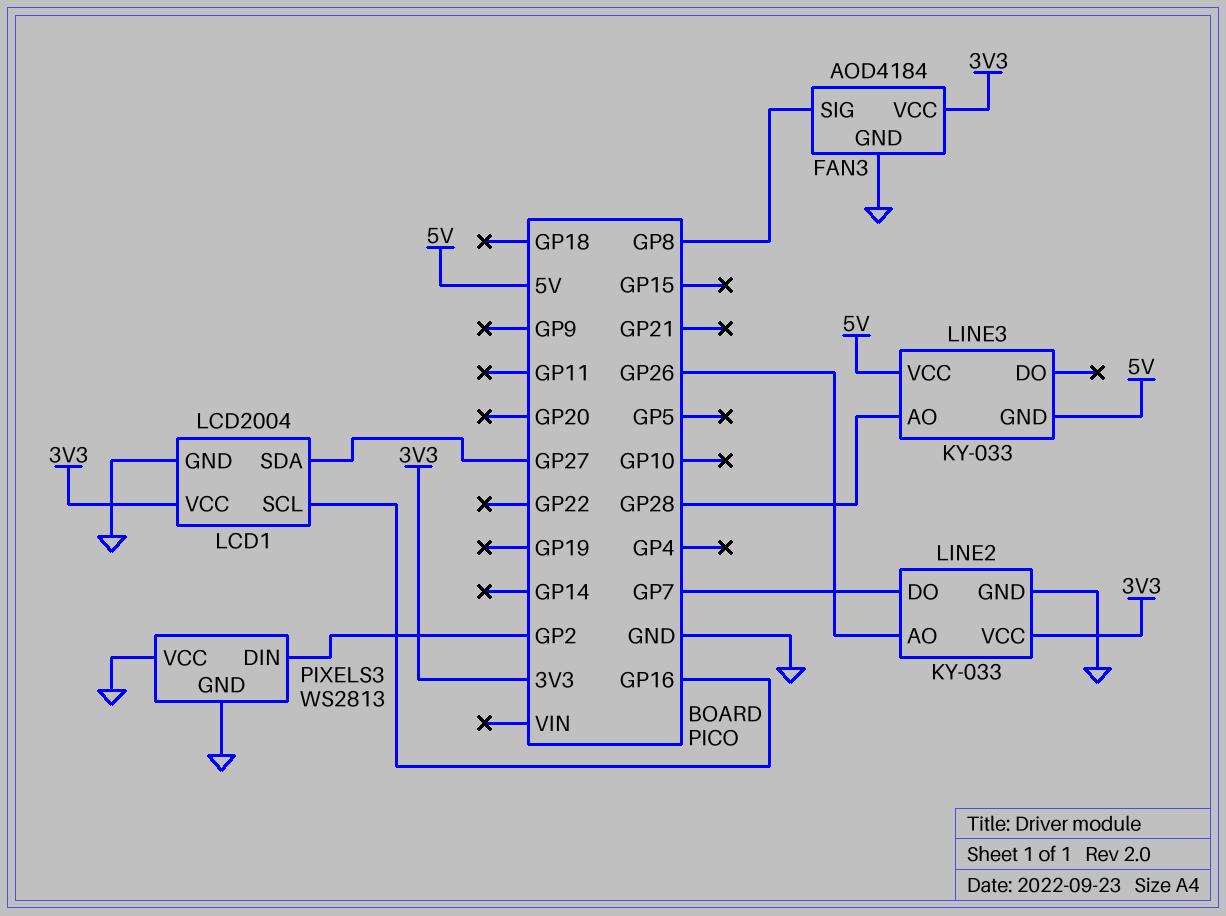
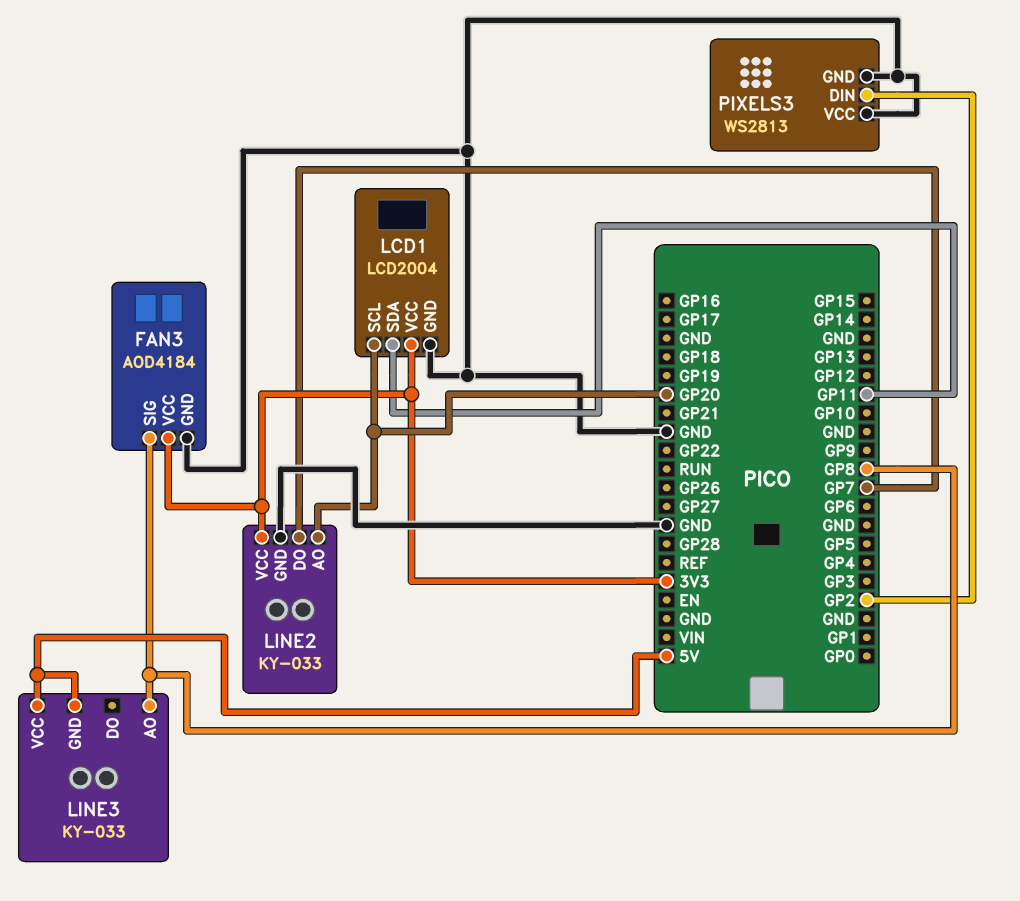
LCD1 pin SCL: GP16 -> GP20
LCD1 pin SDA: GP27 -> GP11
LINE2 pin AO: GP26 -> GP20
LINE3 pin AO: GP28 -> GP8

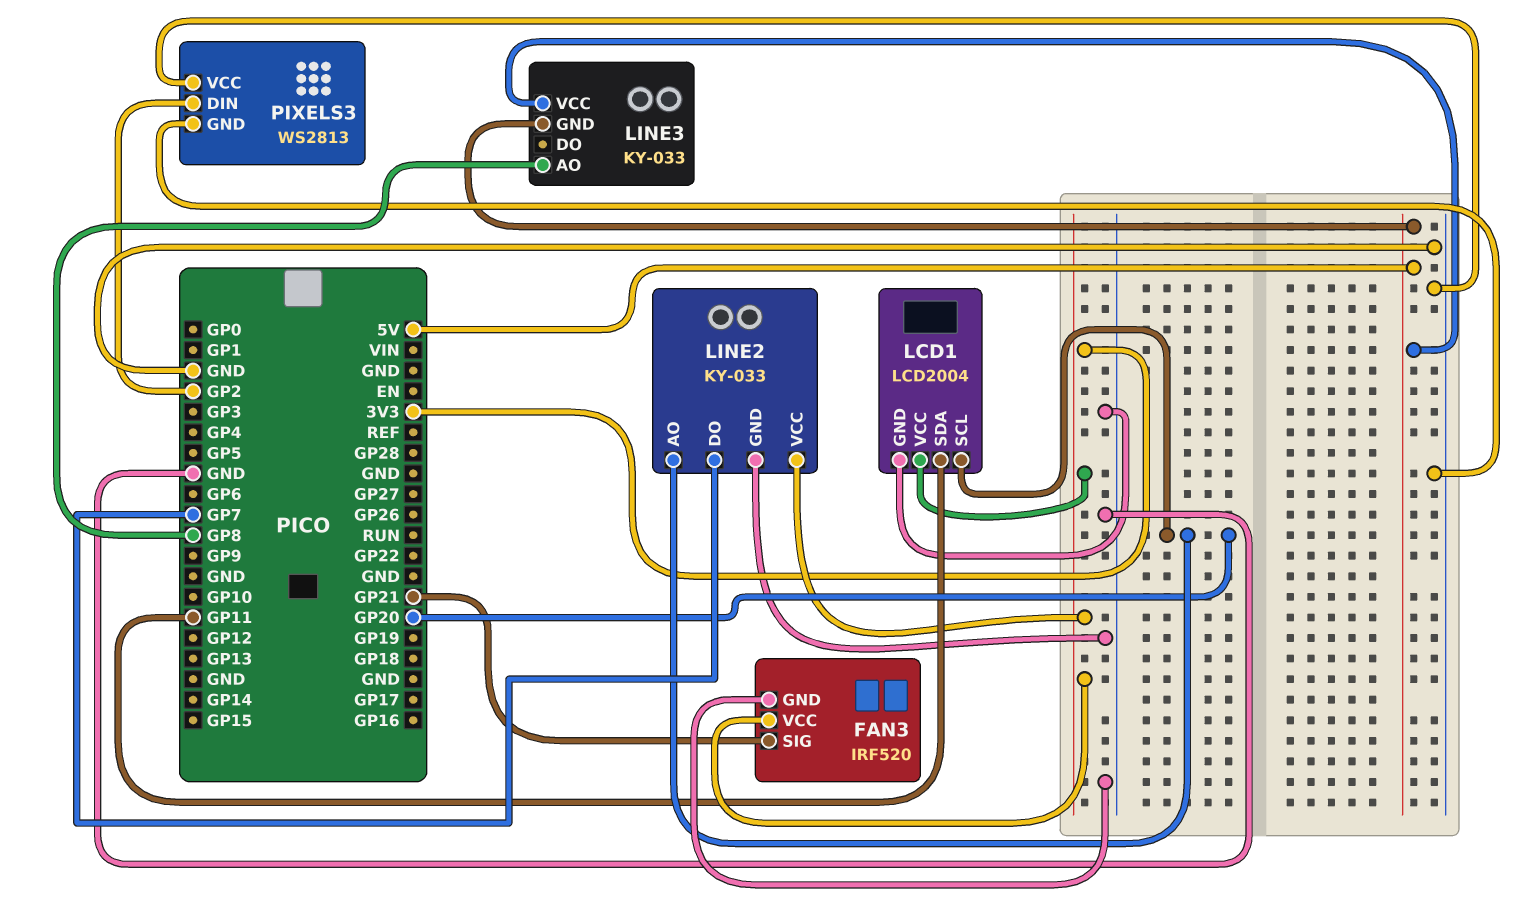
FAN3: AOD4184 -> IRF520
FAN3 pin SIG: GP8 -> GP21

